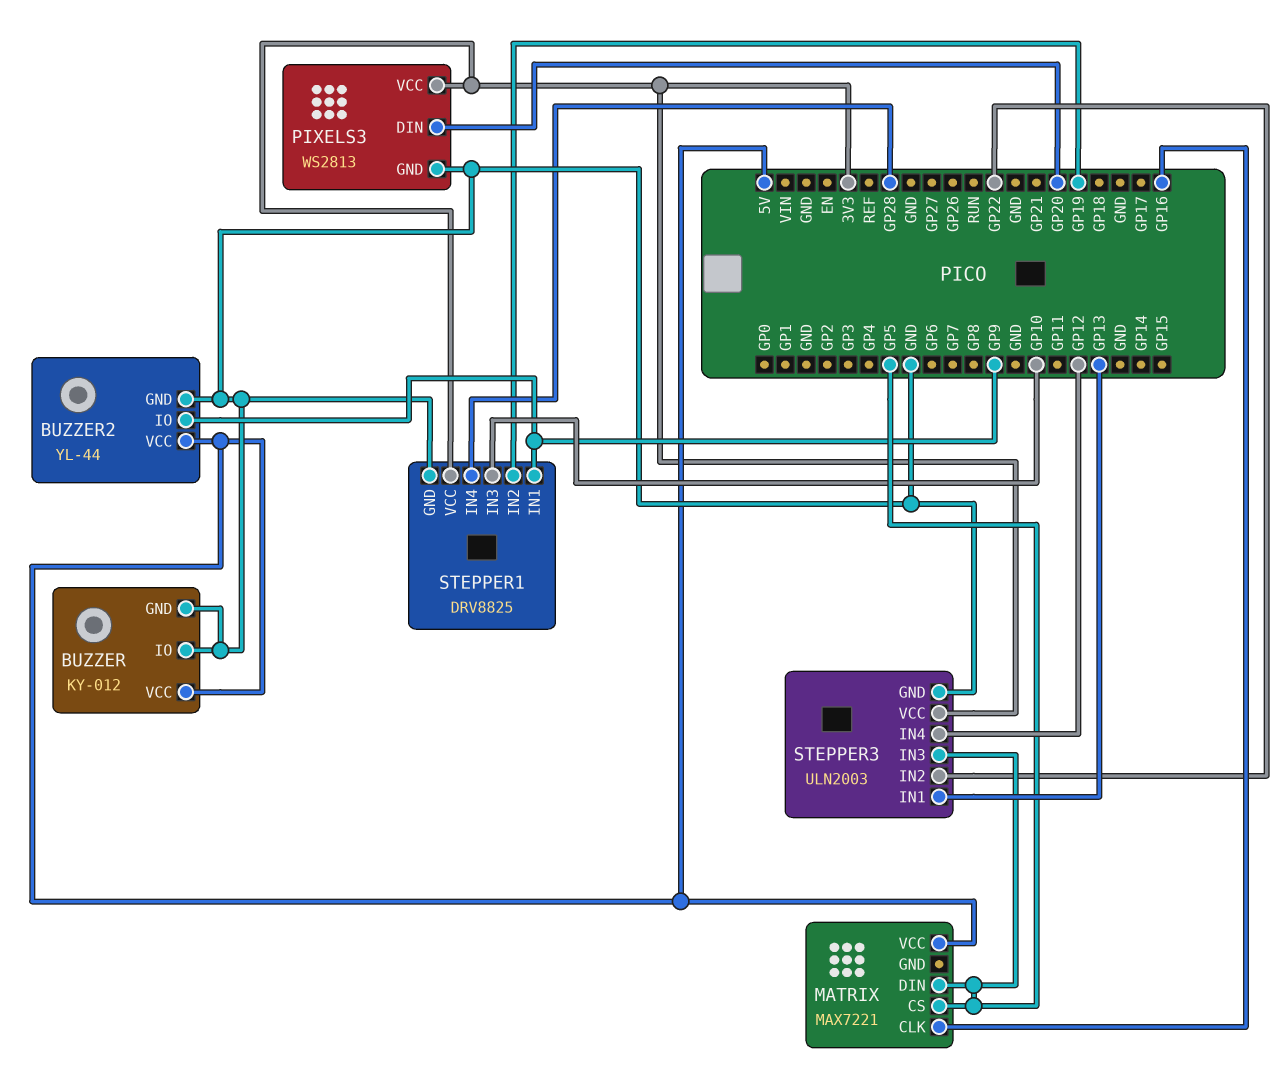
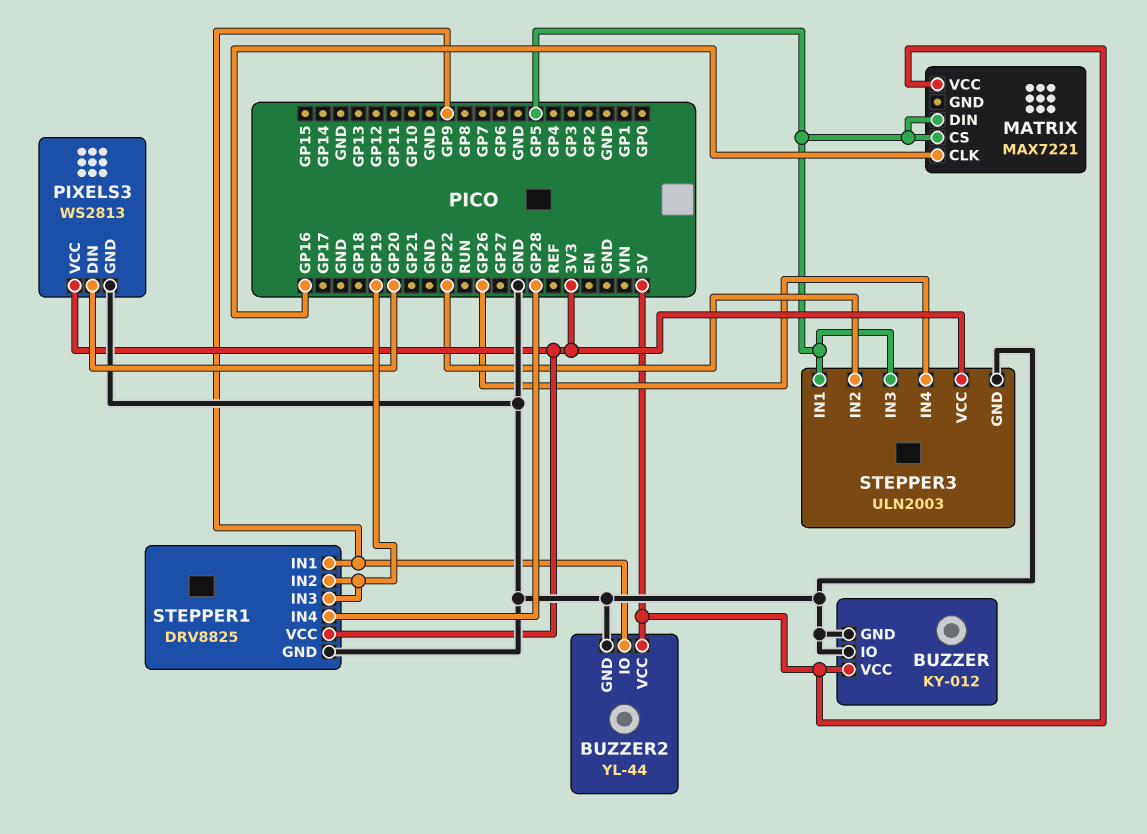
STEPPER1 pin IN3: GP10 -> GP19
STEPPER3 pin IN1: GP13 -> GP5
STEPPER3 pin IN4: GP12 -> GP26

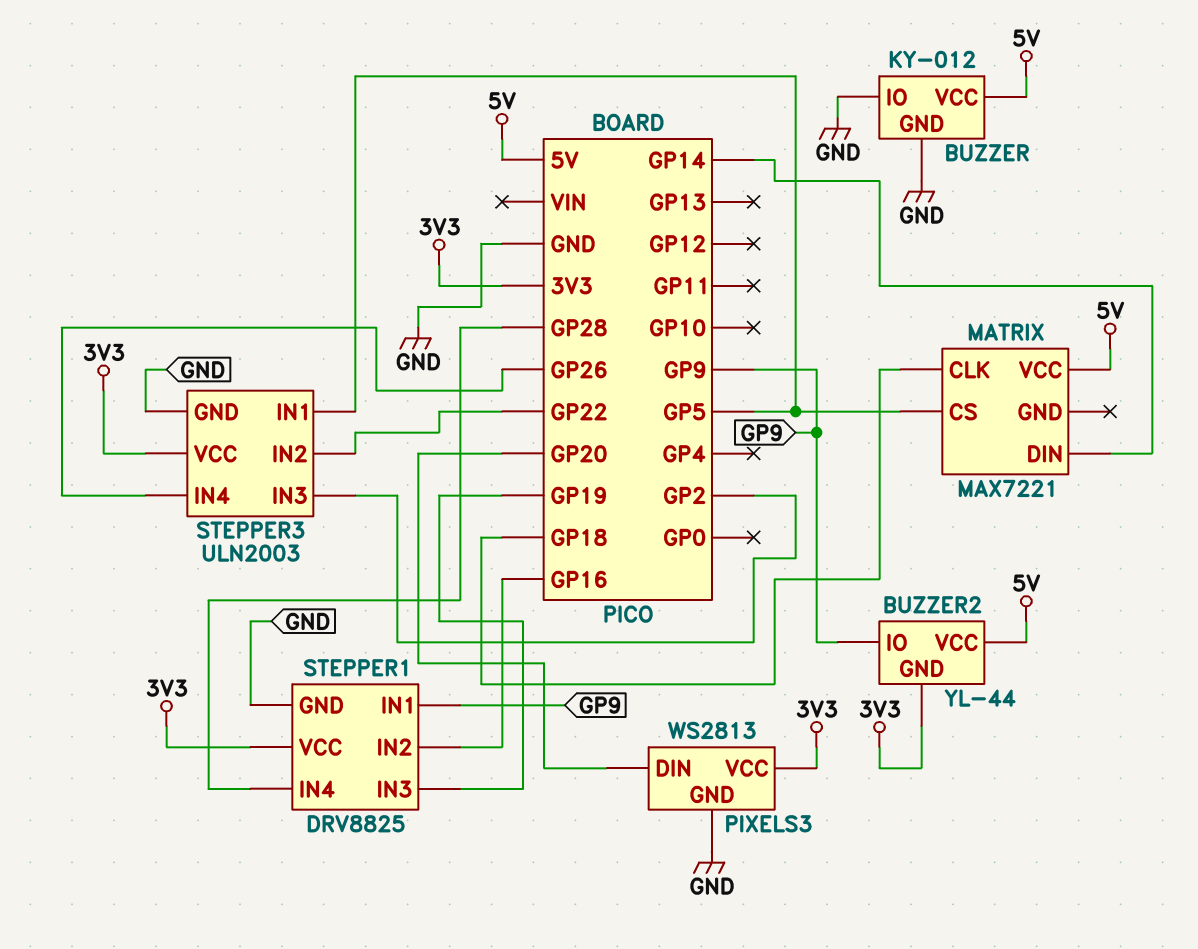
BUZZER2 pin GND: GND -> 3V3
MATRIX pin CLK: GP16 -> GP18
MATRIX pin DIN: GP5 -> GP14
STEPPER1 pin IN2: GP19 -> GP16
STEPPER3 pin IN3: GP5 -> GP2

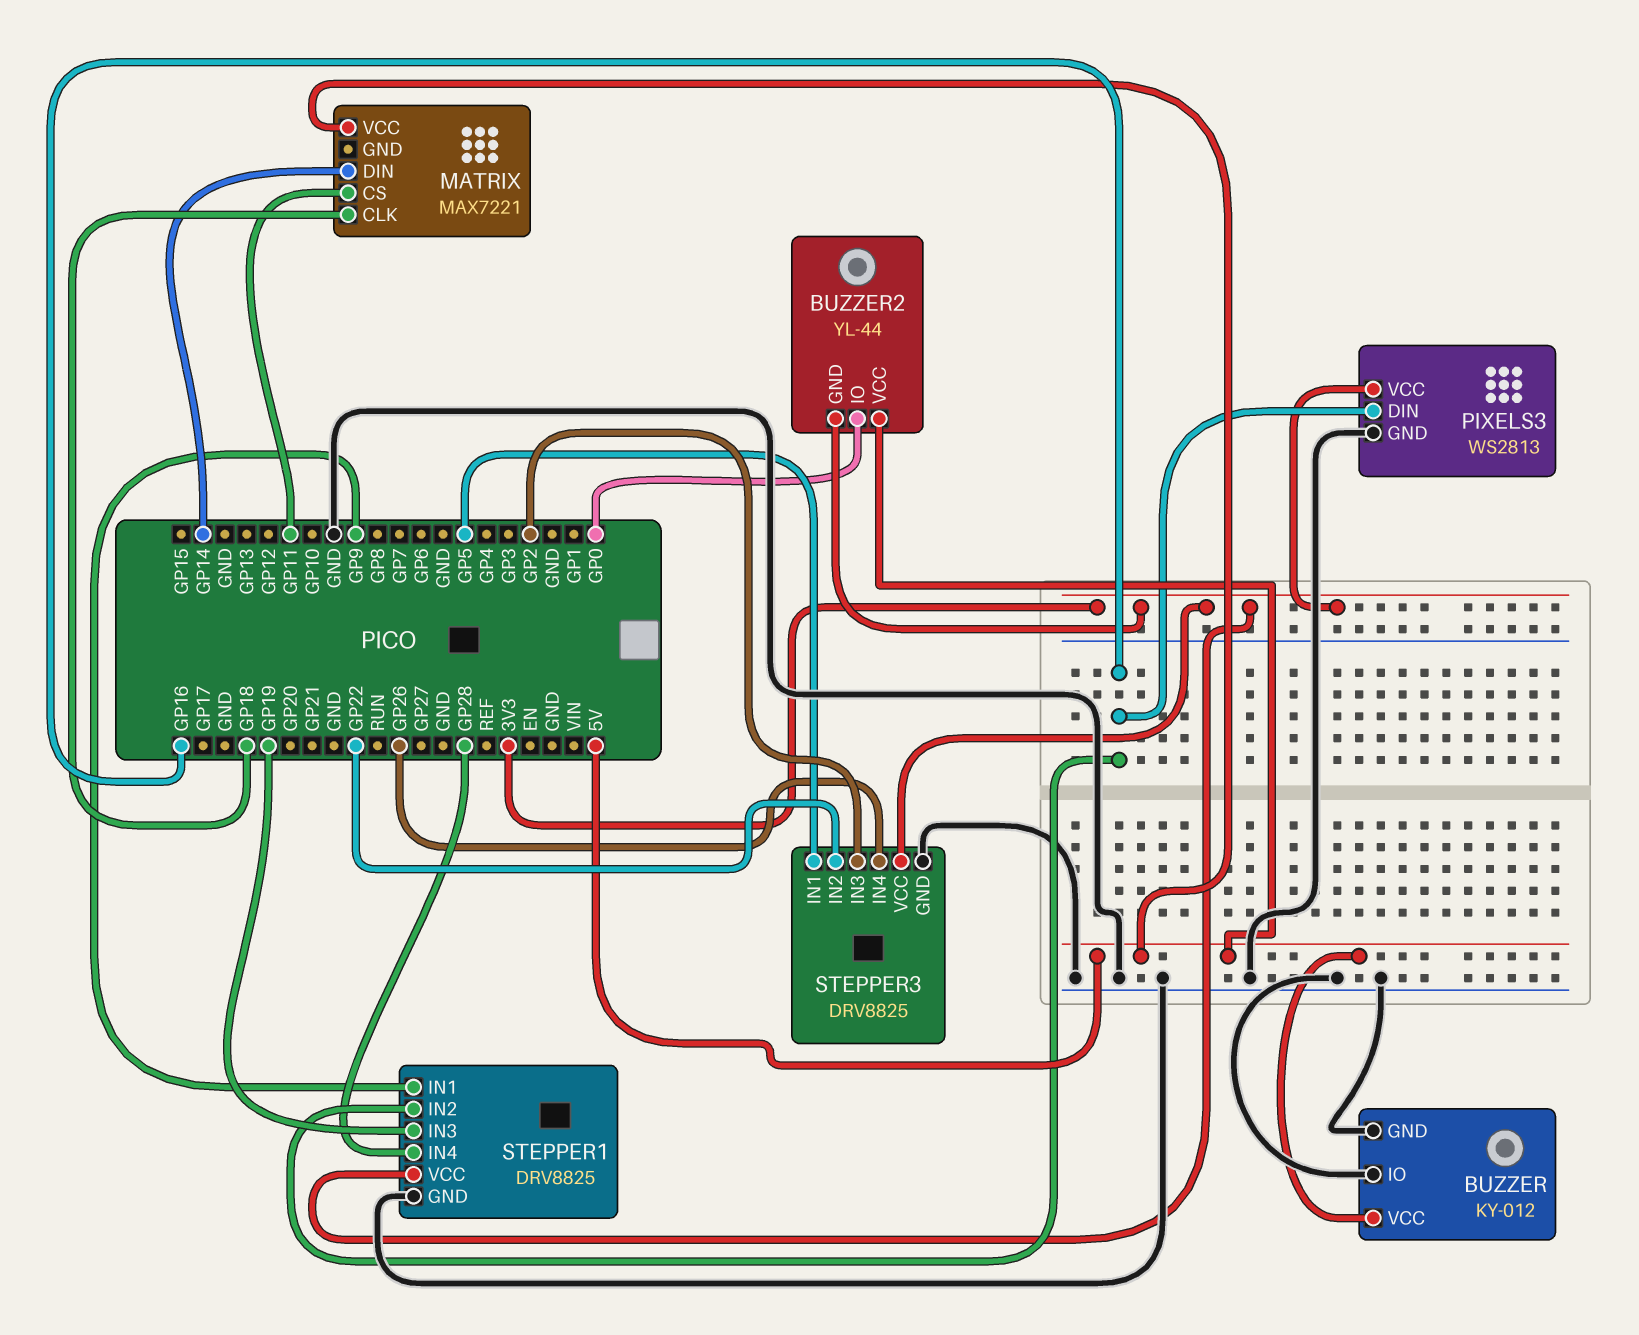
BUZZER2 pin IO: GP9 -> GP0
MATRIX pin CS: GP5 -> GP11
PIXELS3 pin DIN: GP20 -> GP16
STEPPER3: ULN2003 -> DRV8825

